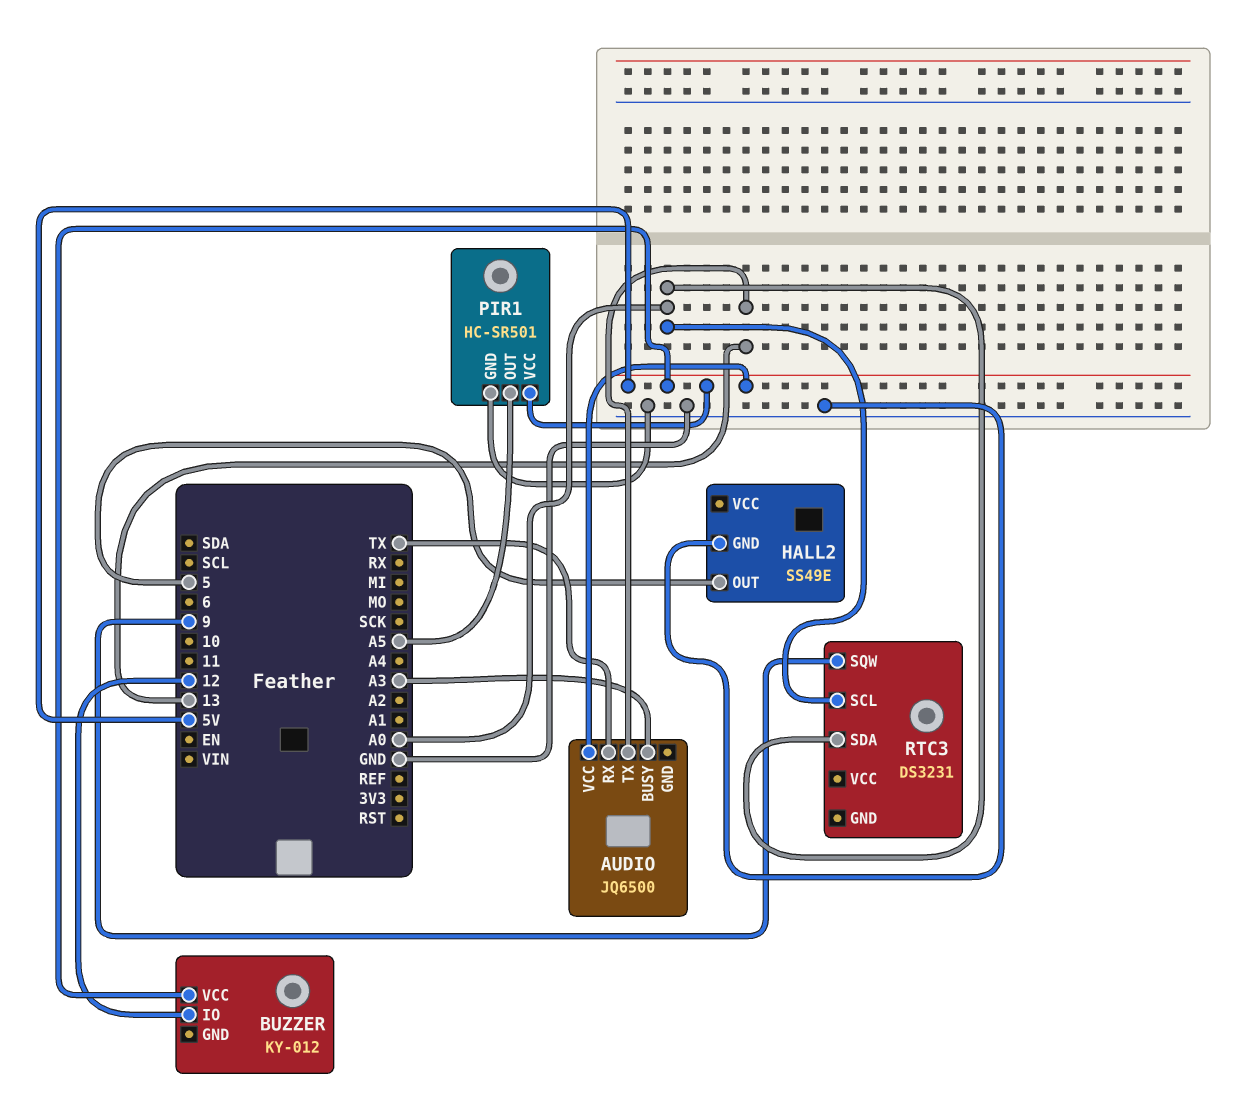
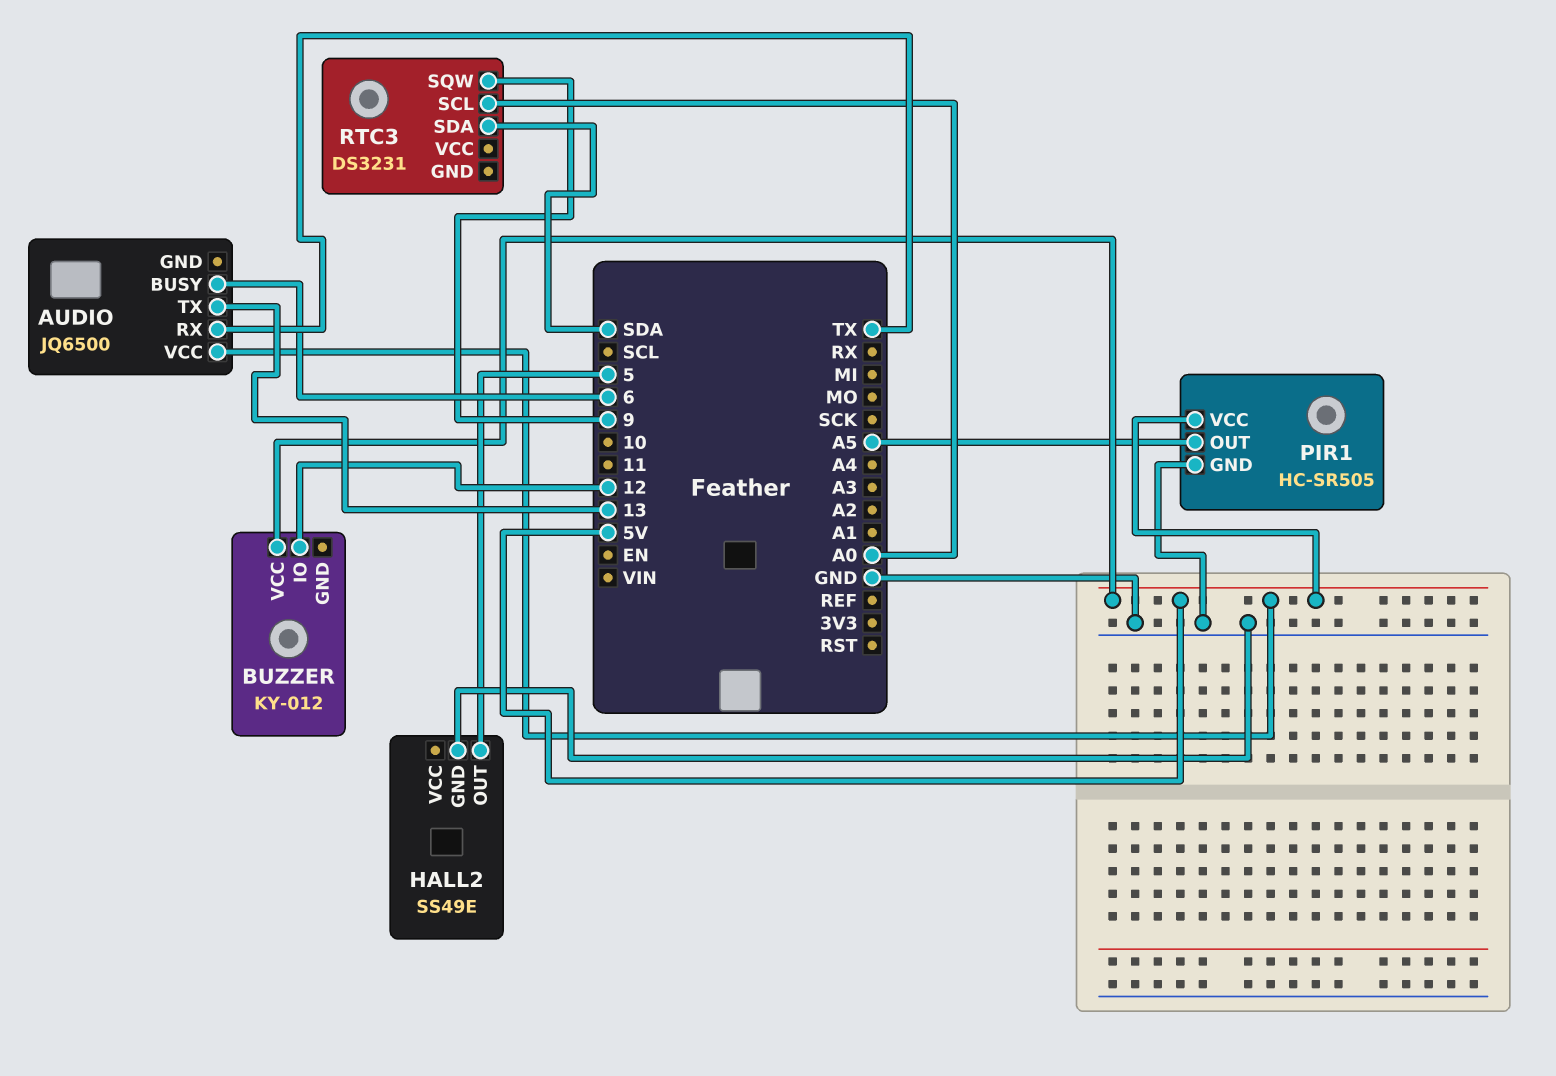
AUDIO pin BUSY: A3 -> 6
PIR1: HC-SR501 -> HC-SR505
RTC3 pin SDA: A0 -> SDA

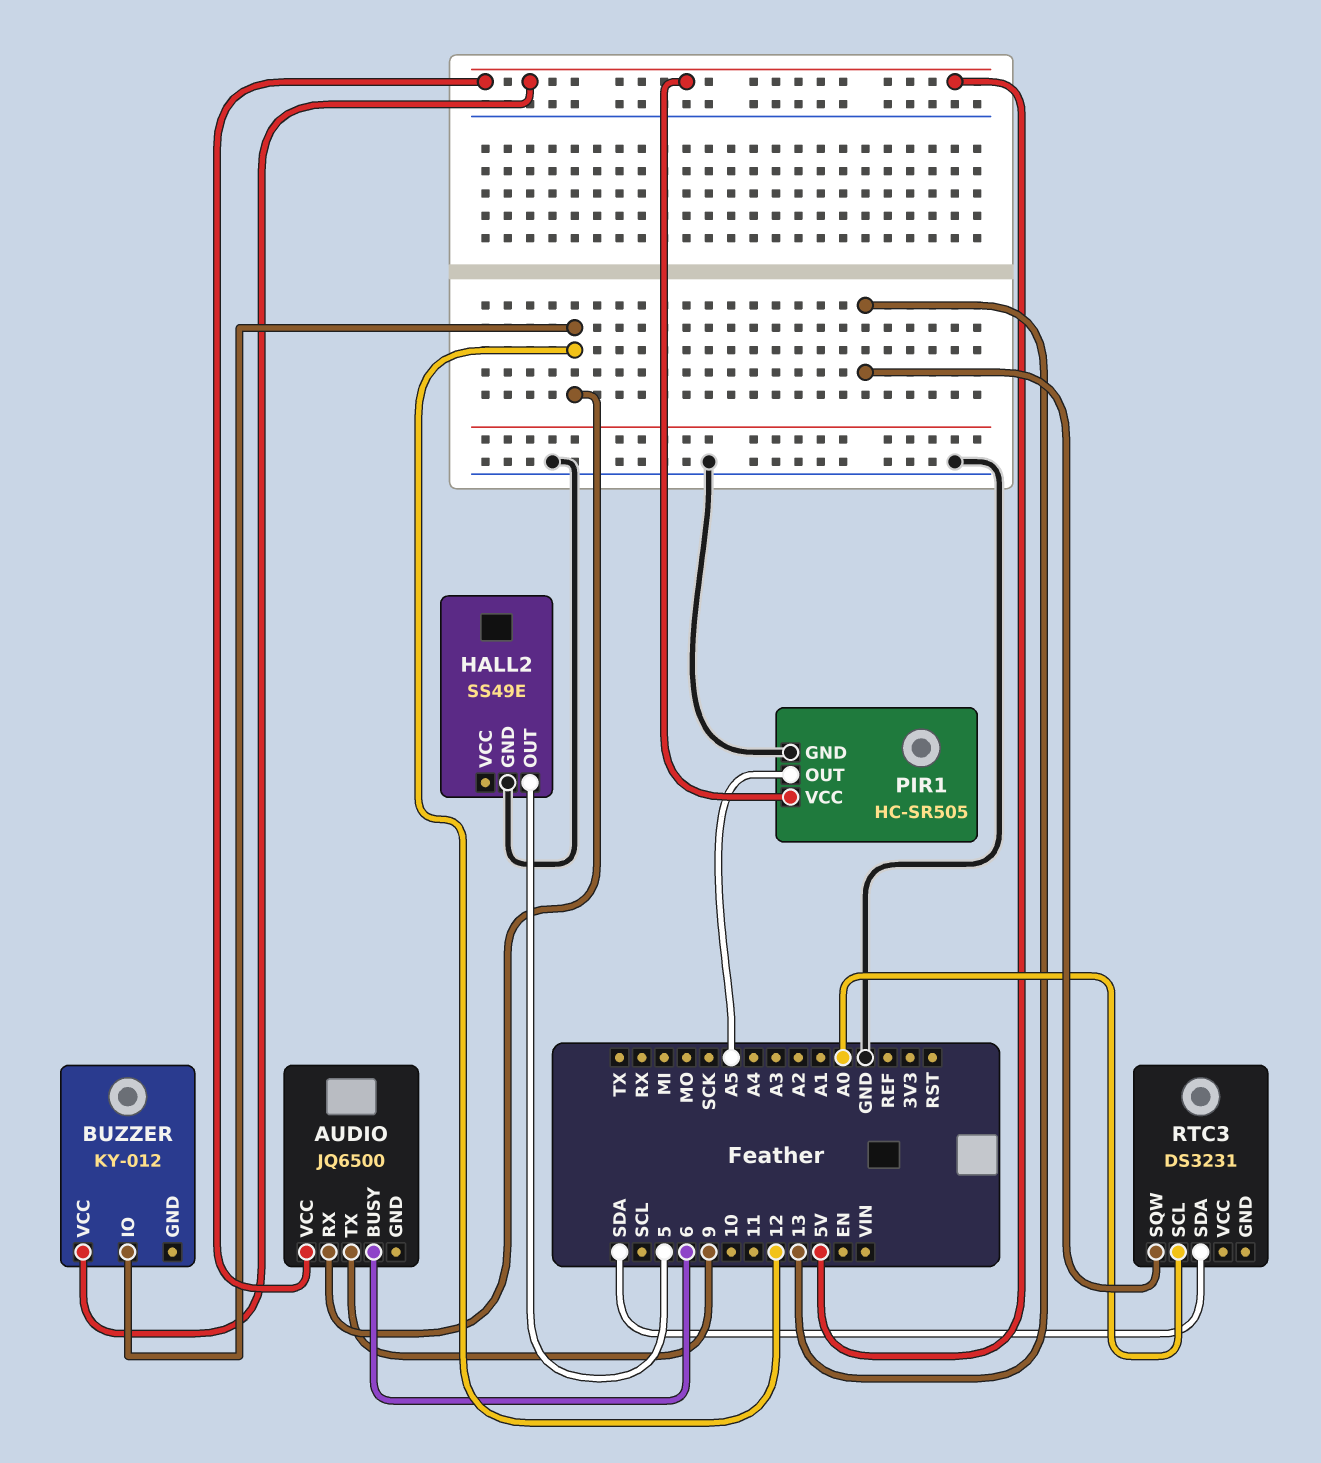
AUDIO pin RX: TX -> 12
AUDIO pin TX: 13 -> 9
RTC3 pin SQW: 9 -> 13

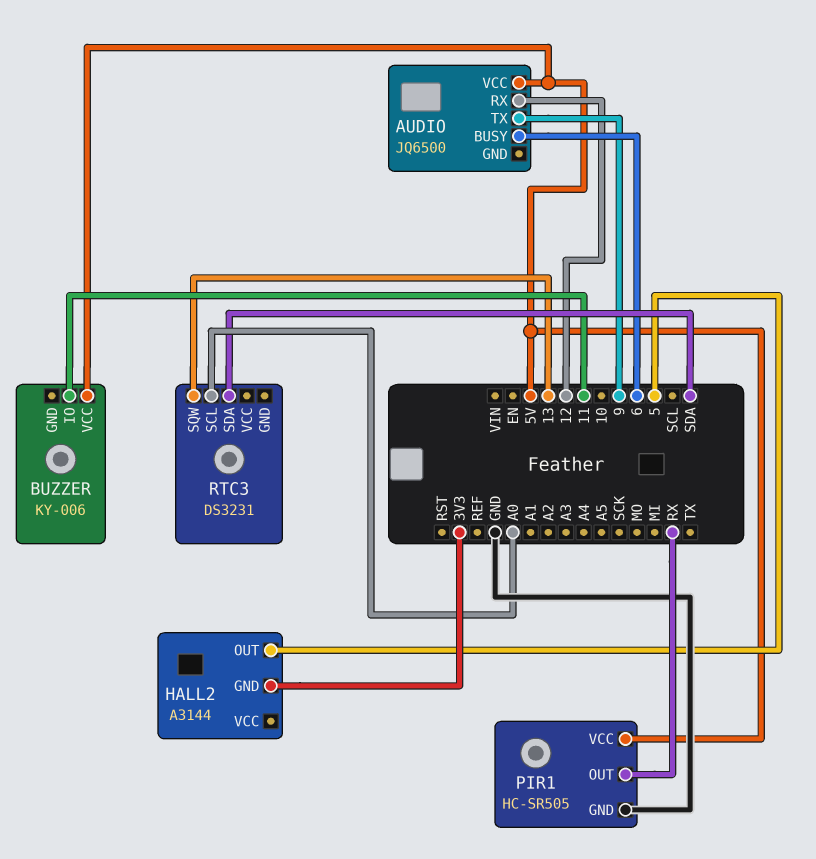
BUZZER: KY-012 -> KY-006
BUZZER pin IO: 12 -> 11
HALL2: SS49E -> A3144
HALL2 pin GND: GND -> 3V3
PIR1 pin OUT: A5 -> RX

